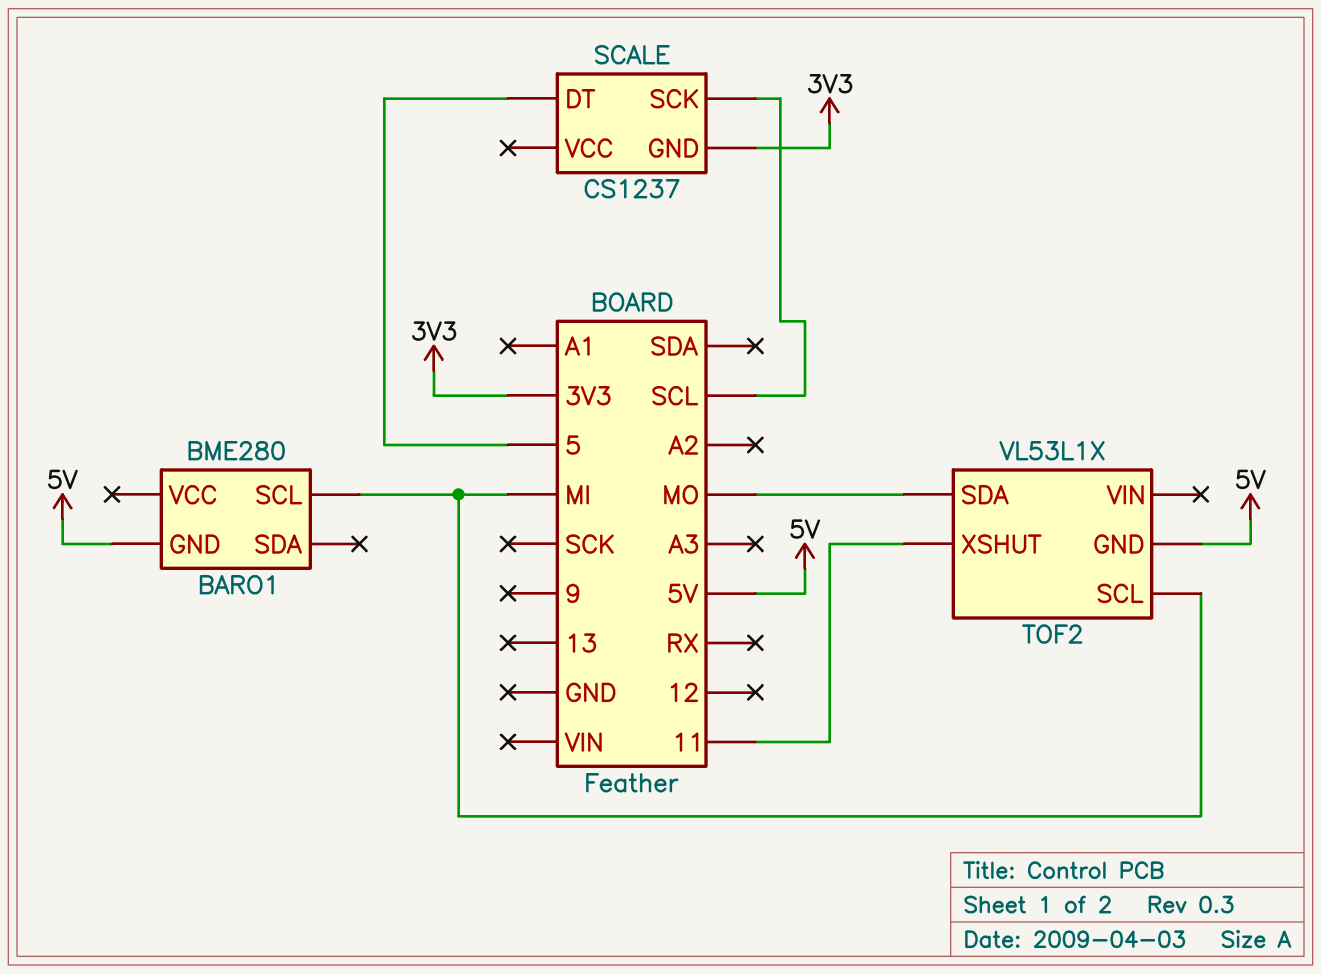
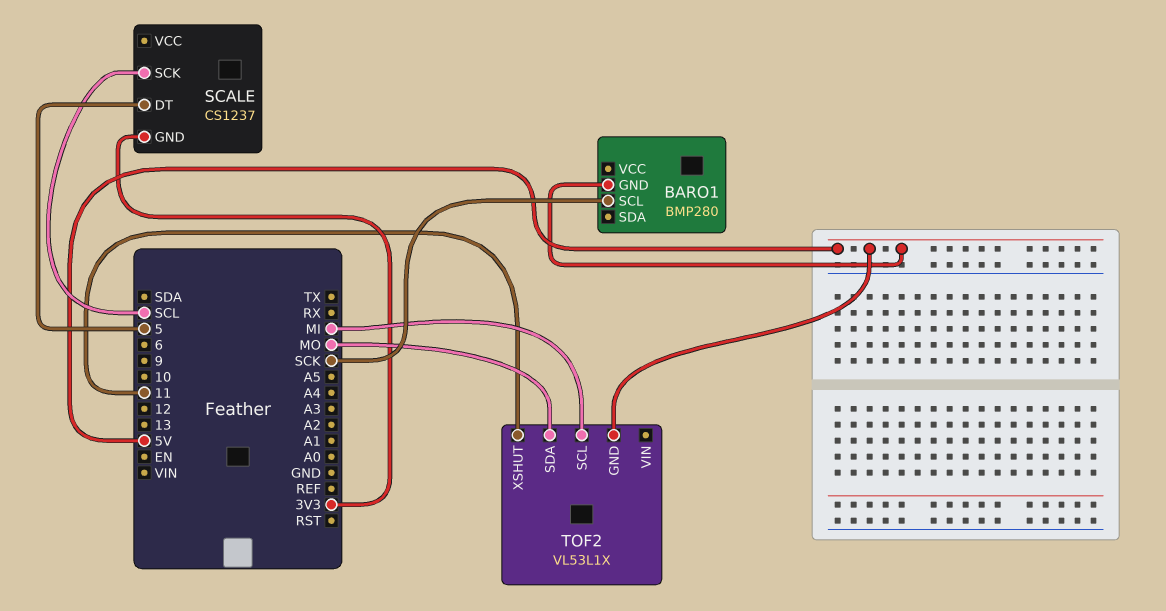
BARO1: BME280 -> BMP280
BARO1 pin SCL: MI -> SCK

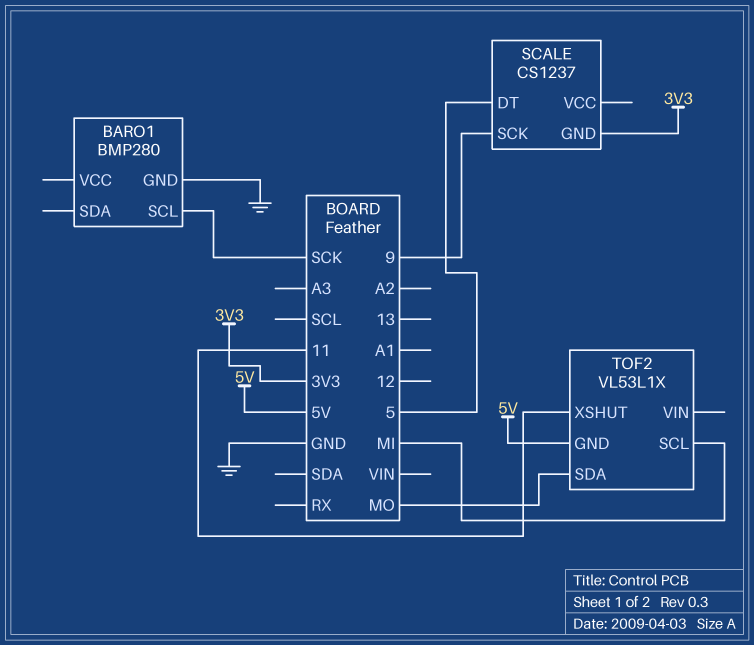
BARO1 pin GND: 5V -> GND
SCALE pin SCK: SCL -> 9

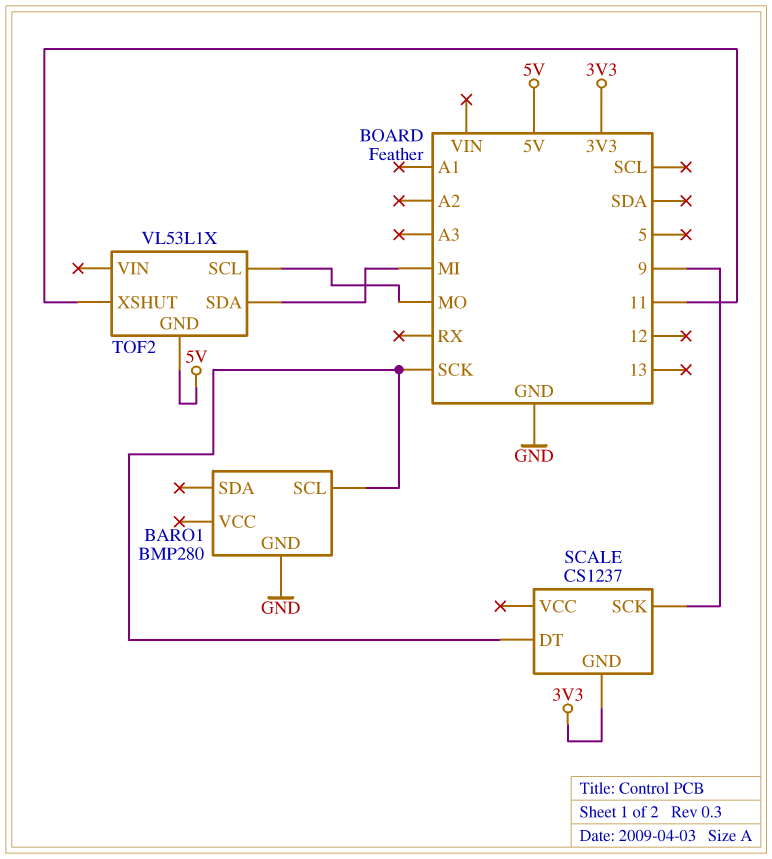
SCALE pin DT: 5 -> SCK
TOF2 pin SCL: MI -> MO
TOF2 pin SDA: MO -> MI

